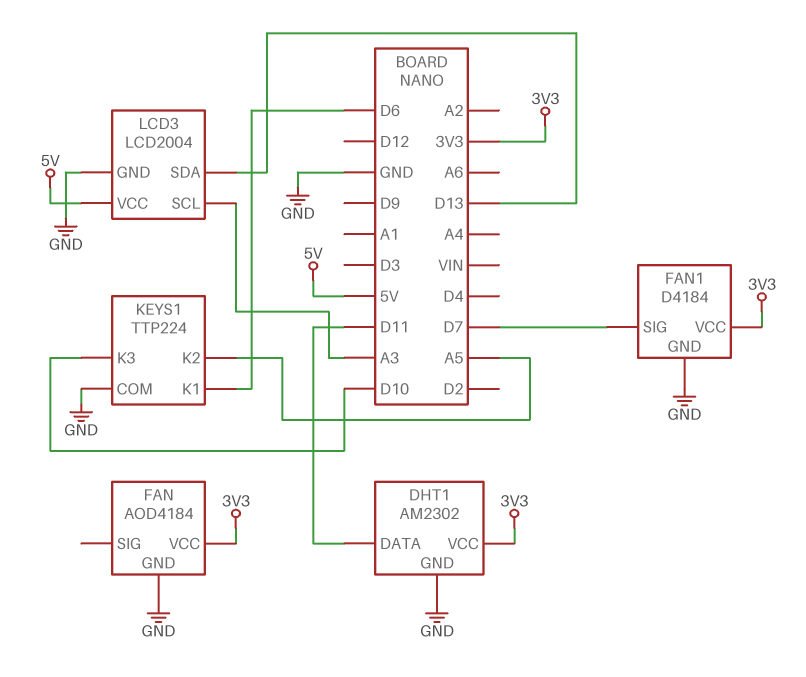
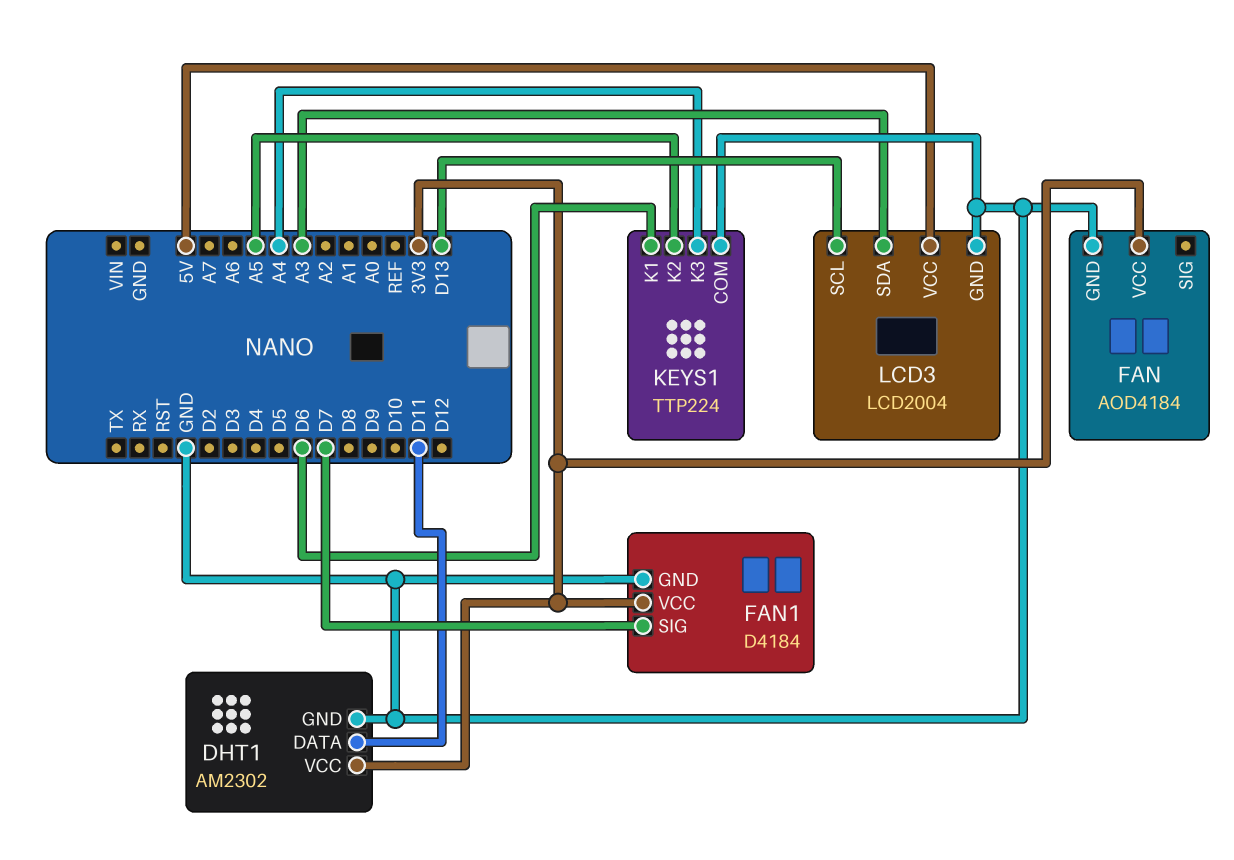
KEYS1 pin K3: D10 -> A4
LCD3 pin SCL: A3 -> D13
LCD3 pin SDA: D13 -> A3

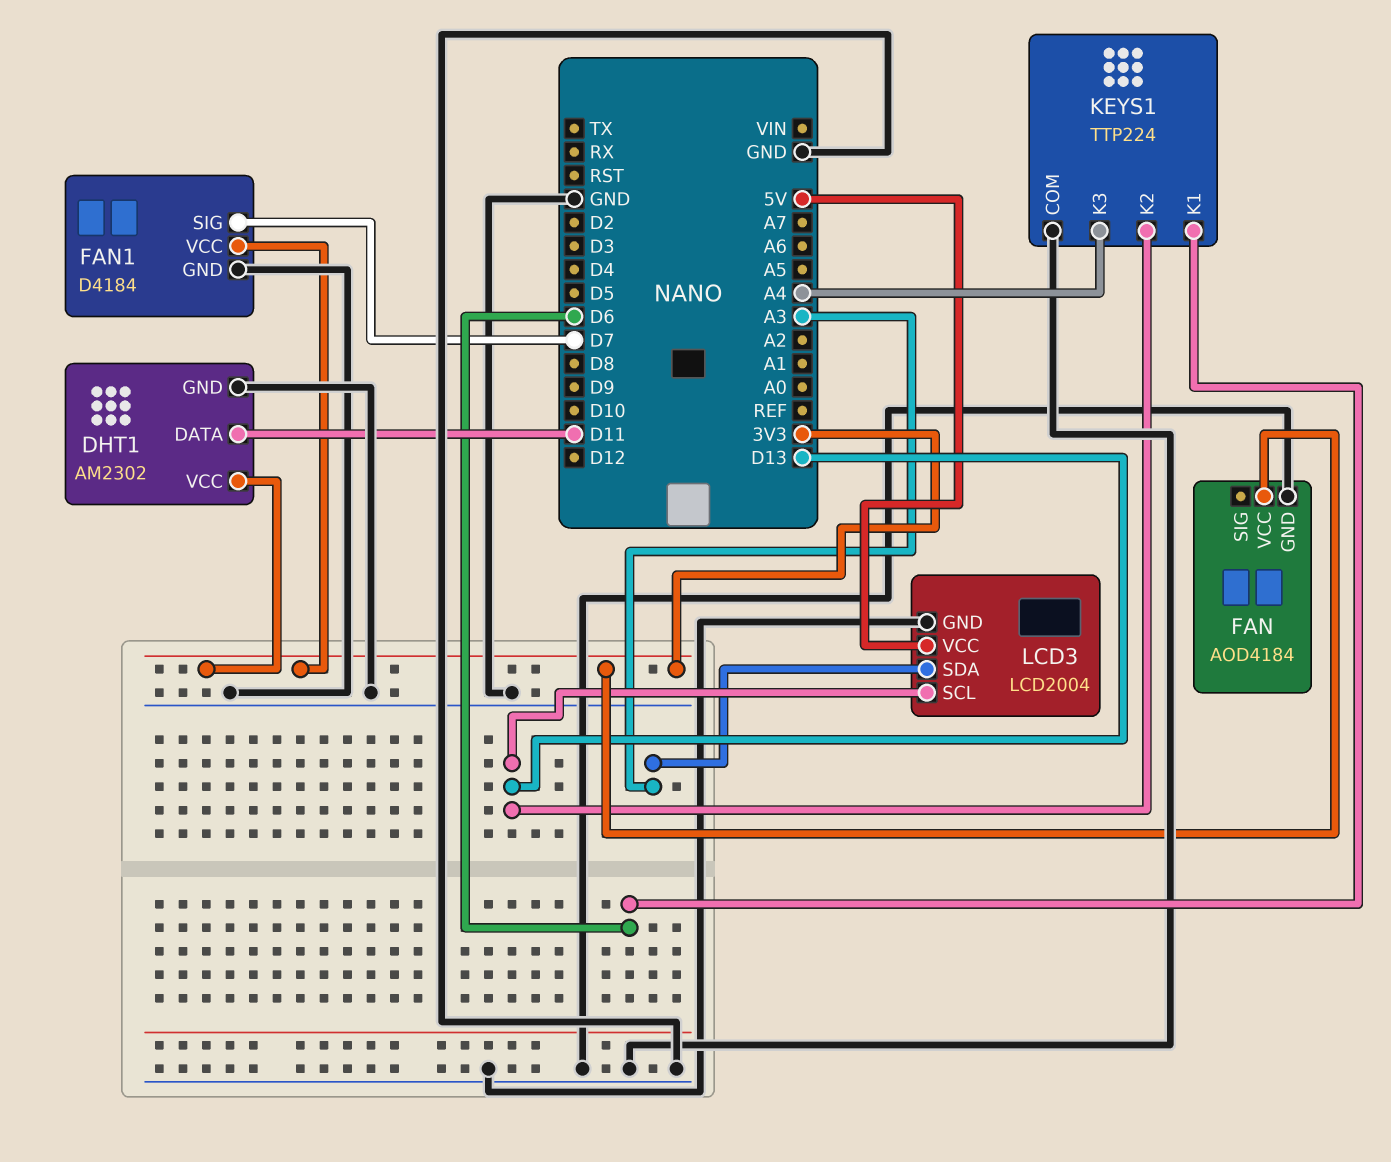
KEYS1 pin K2: A5 -> D13

